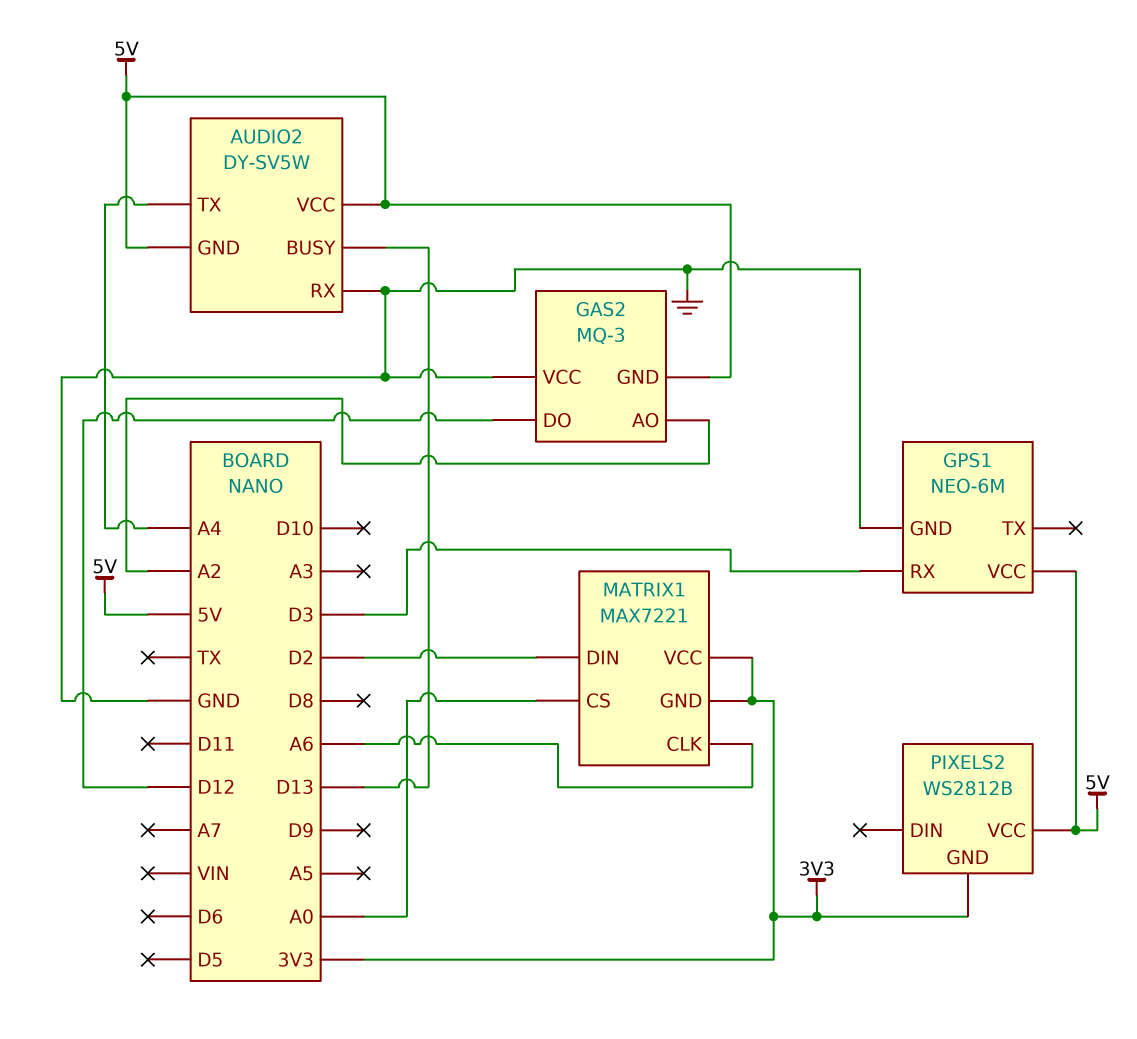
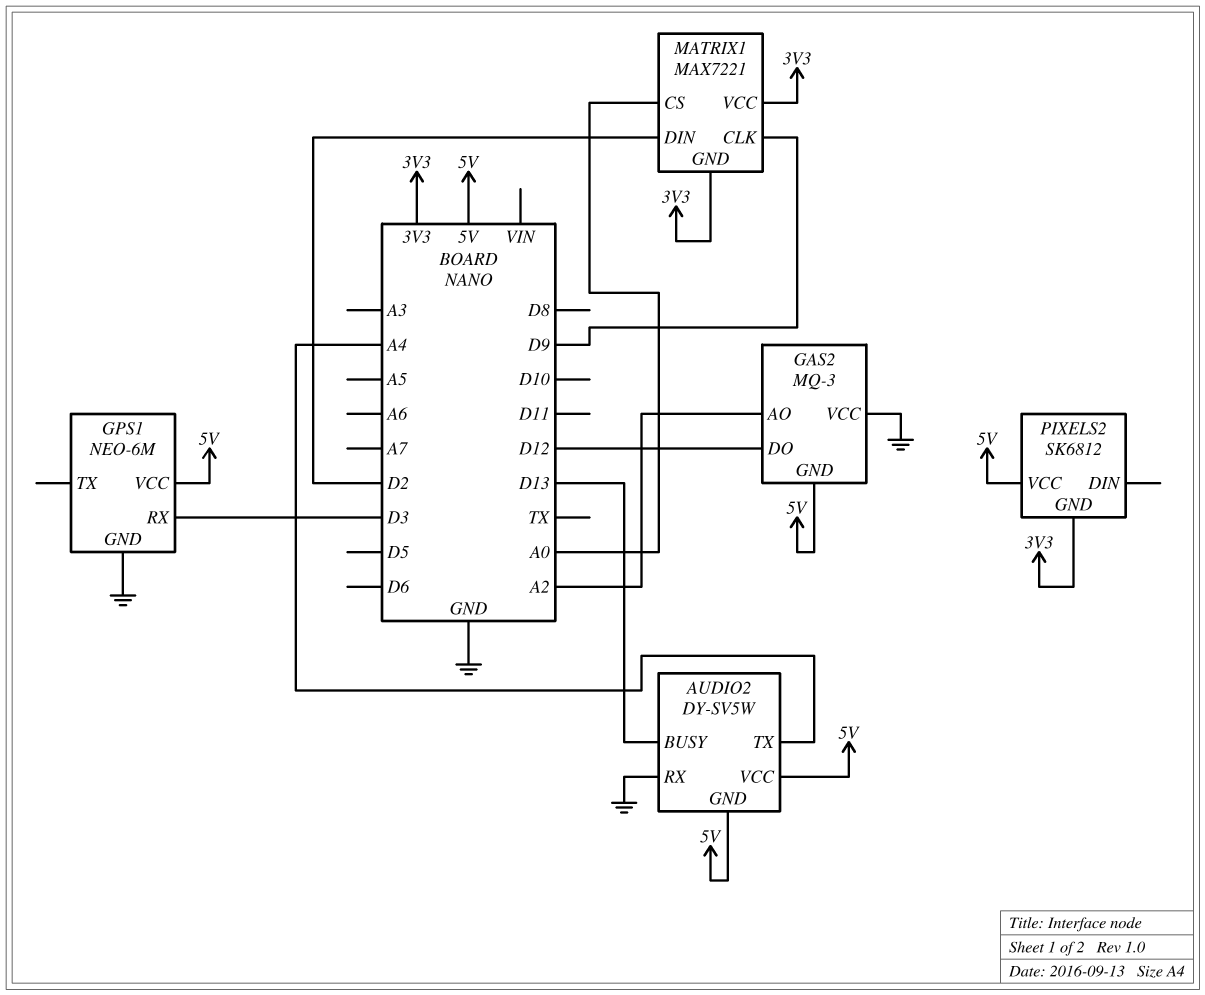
MATRIX1 pin CLK: A6 -> D9
PIXELS2: WS2812B -> SK6812

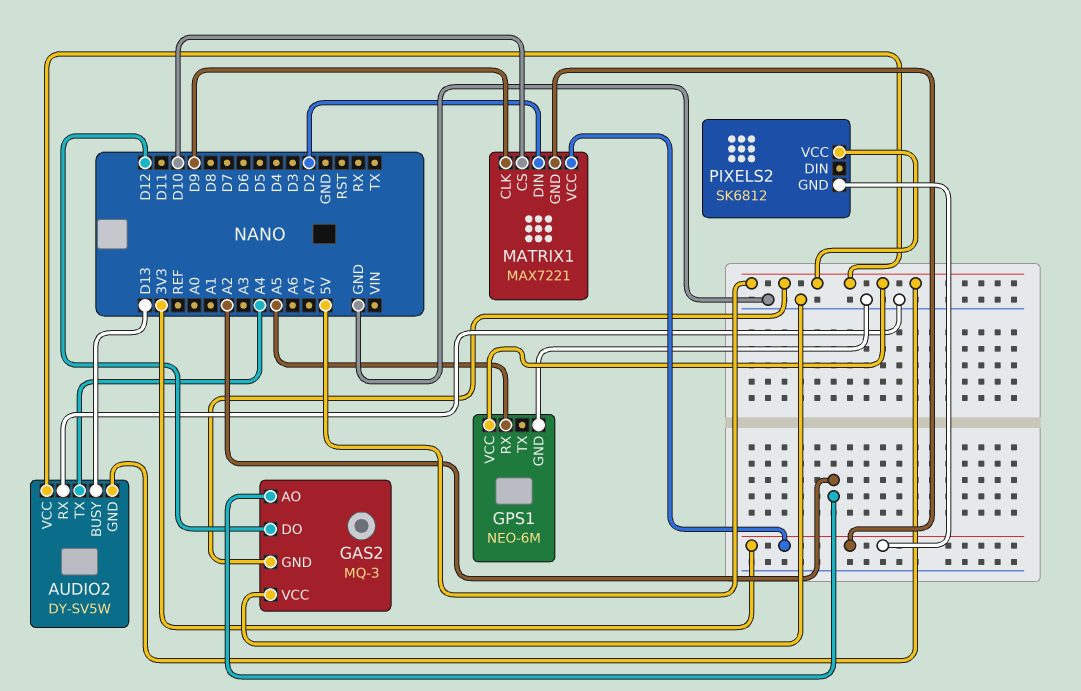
GPS1 pin RX: D3 -> A5
MATRIX1 pin CS: A0 -> D10

